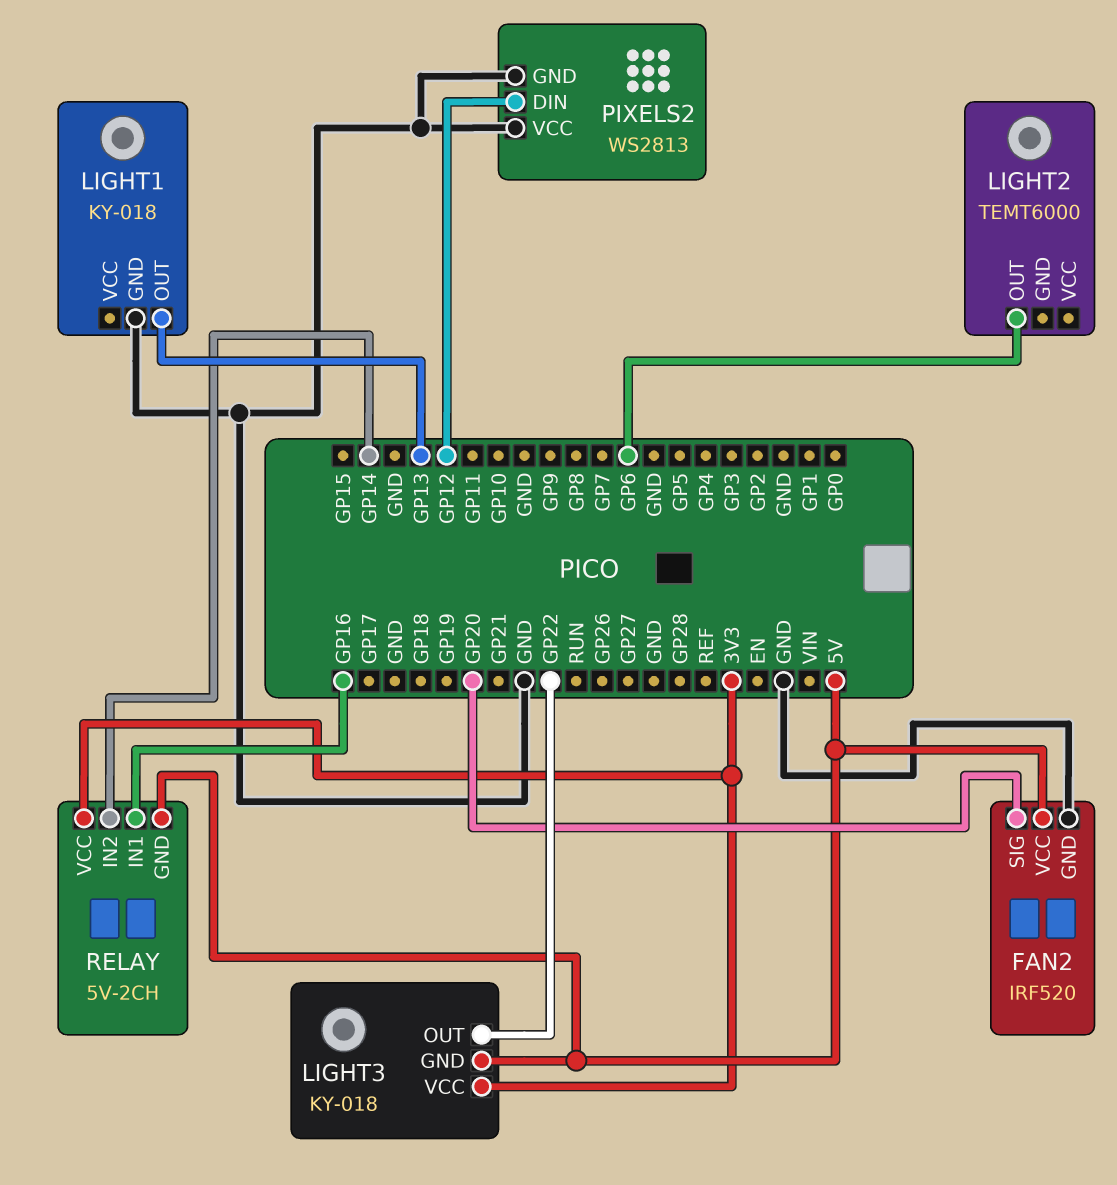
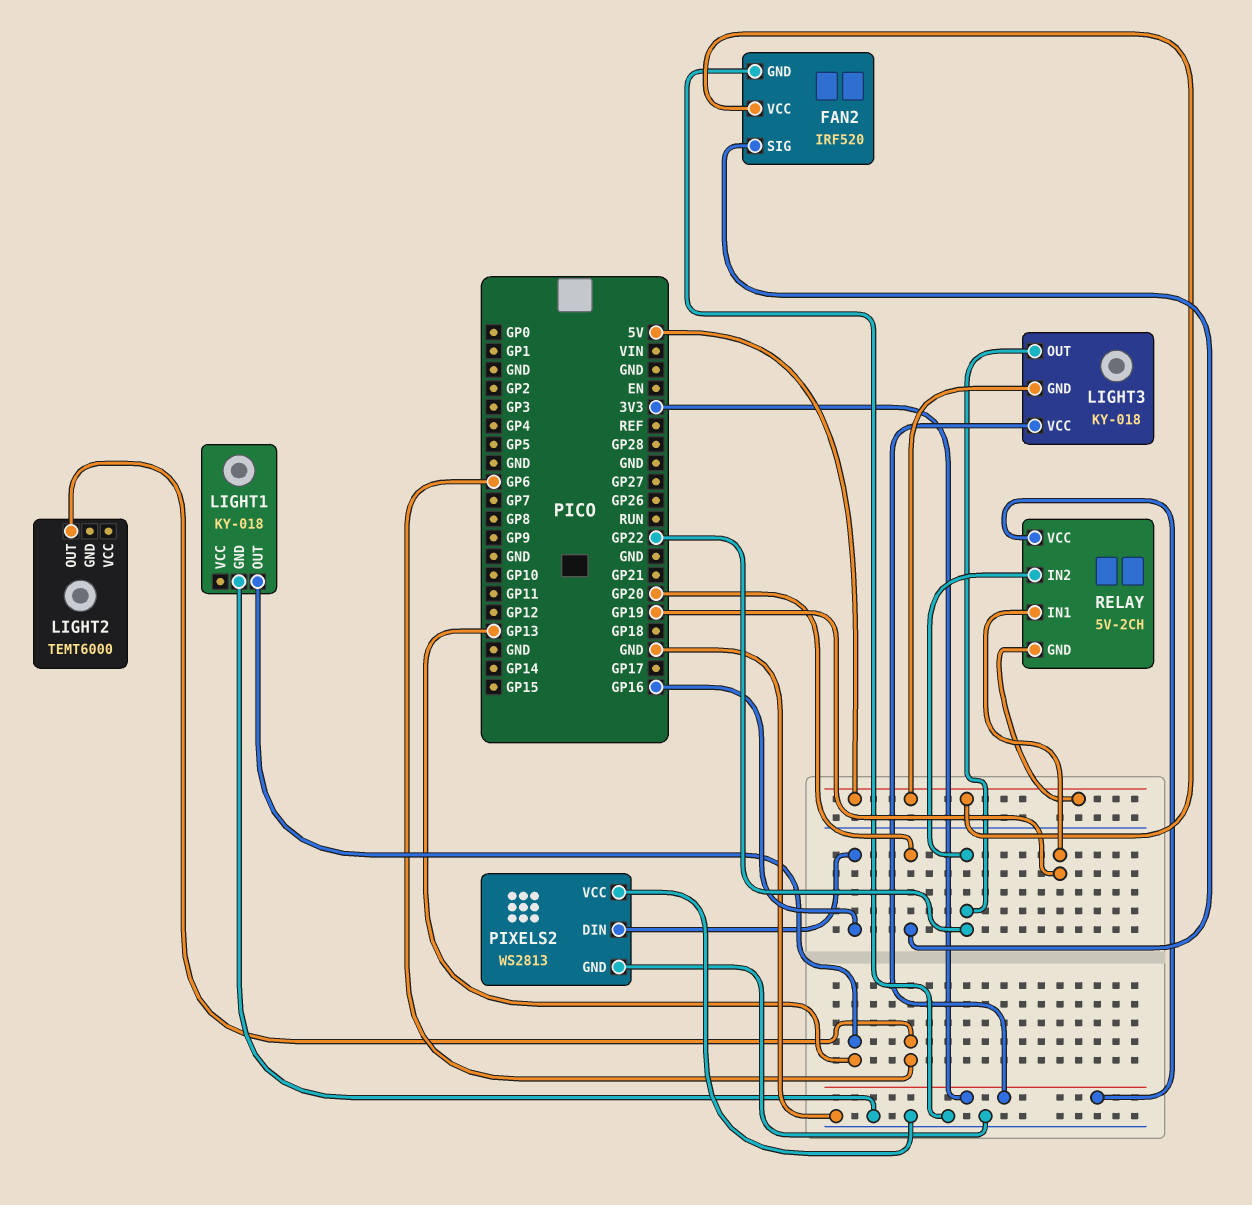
PIXELS2 pin DIN: GP12 -> GP16
RELAY pin IN1: GP16 -> GP19
RELAY pin IN2: GP14 -> GP22

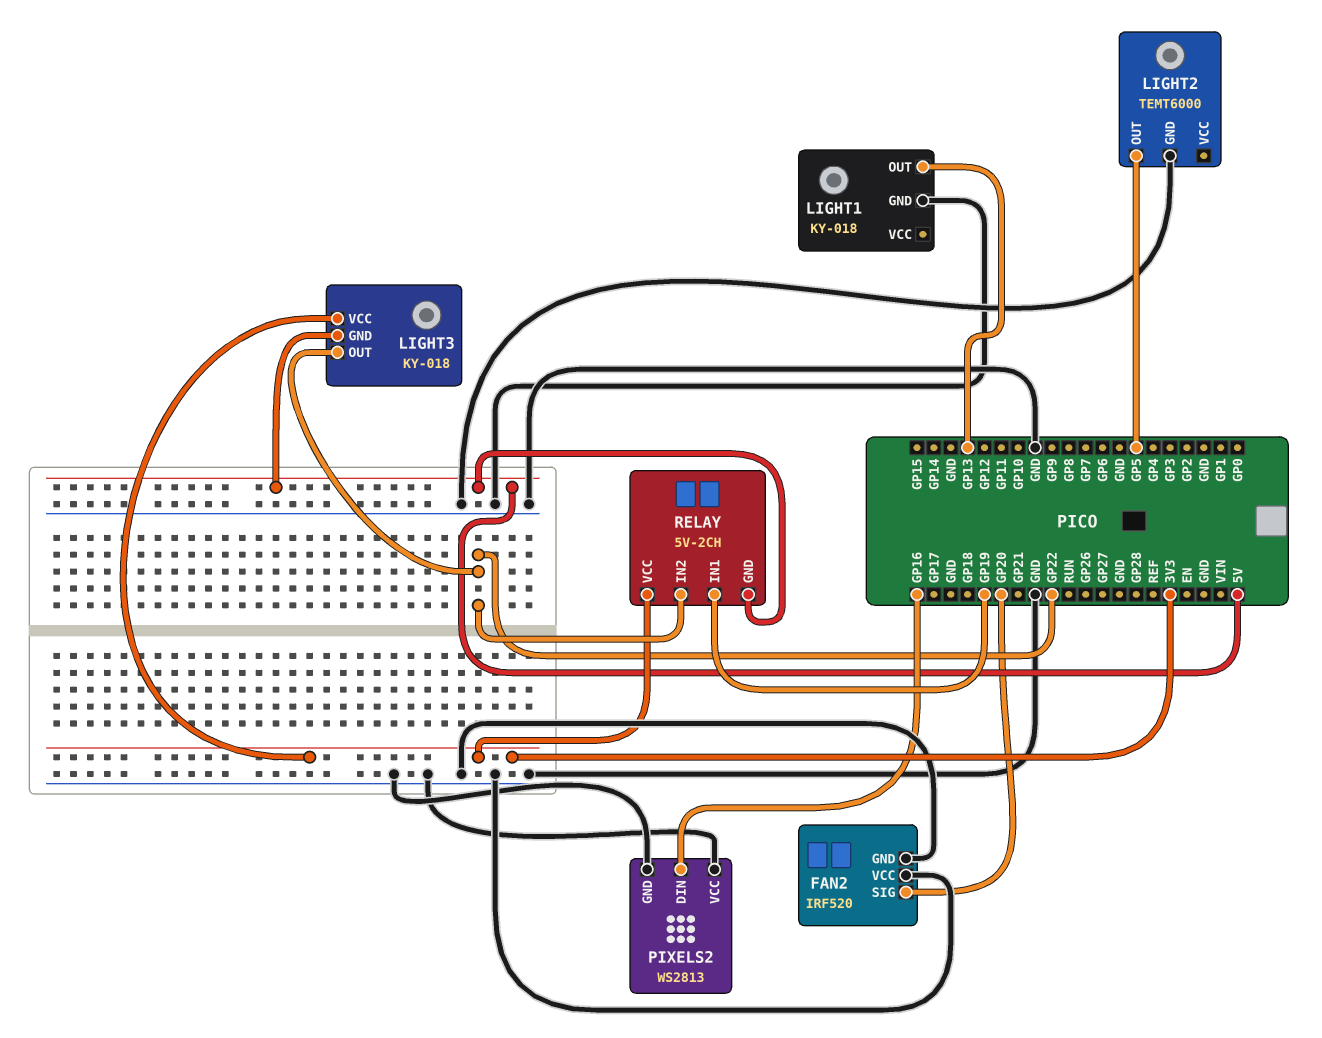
FAN2 pin VCC: 5V -> GND
LIGHT2 pin GND: none -> GND
LIGHT2 pin OUT: GP6 -> GP5

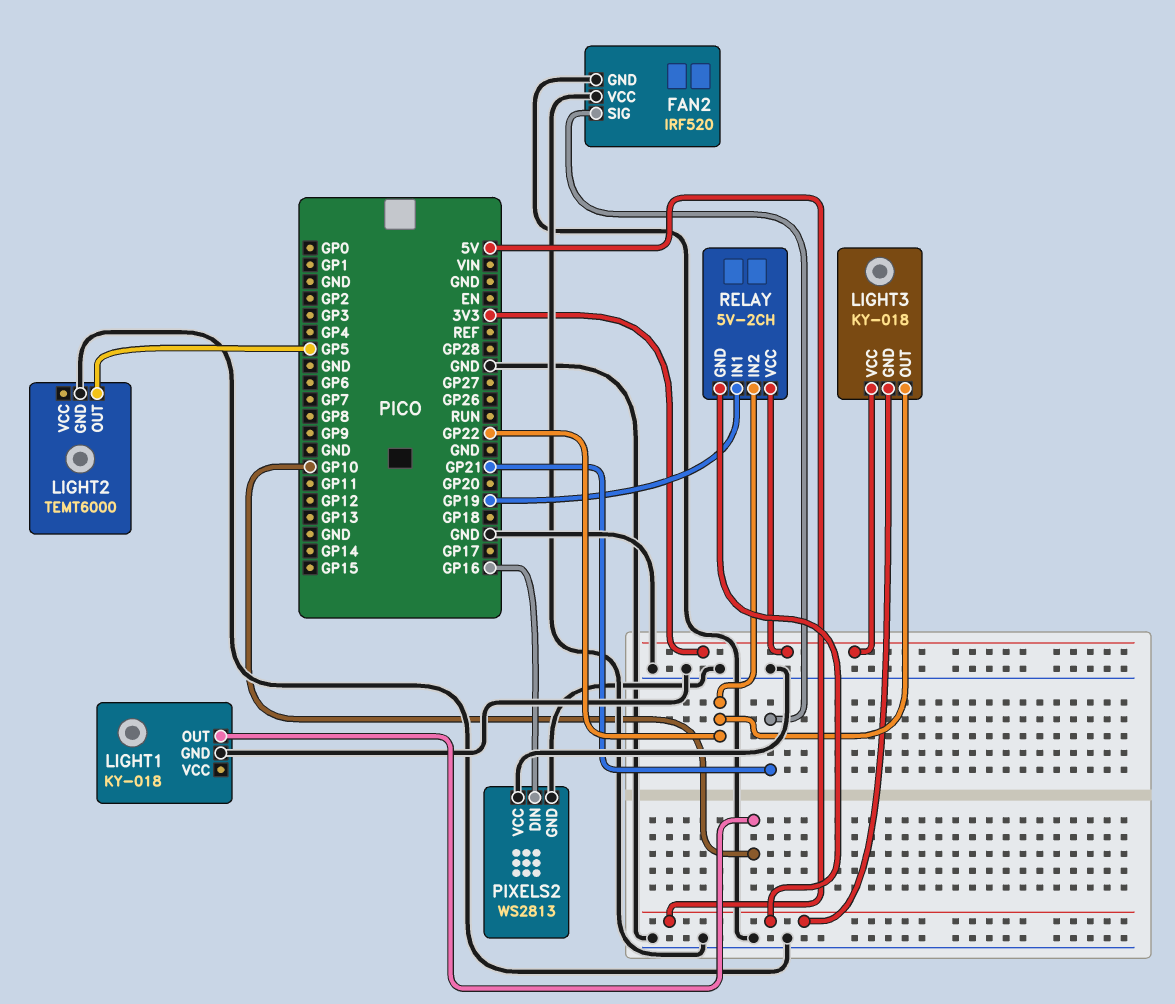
FAN2 pin SIG: GP20 -> GP21
LIGHT1 pin OUT: GP13 -> GP10

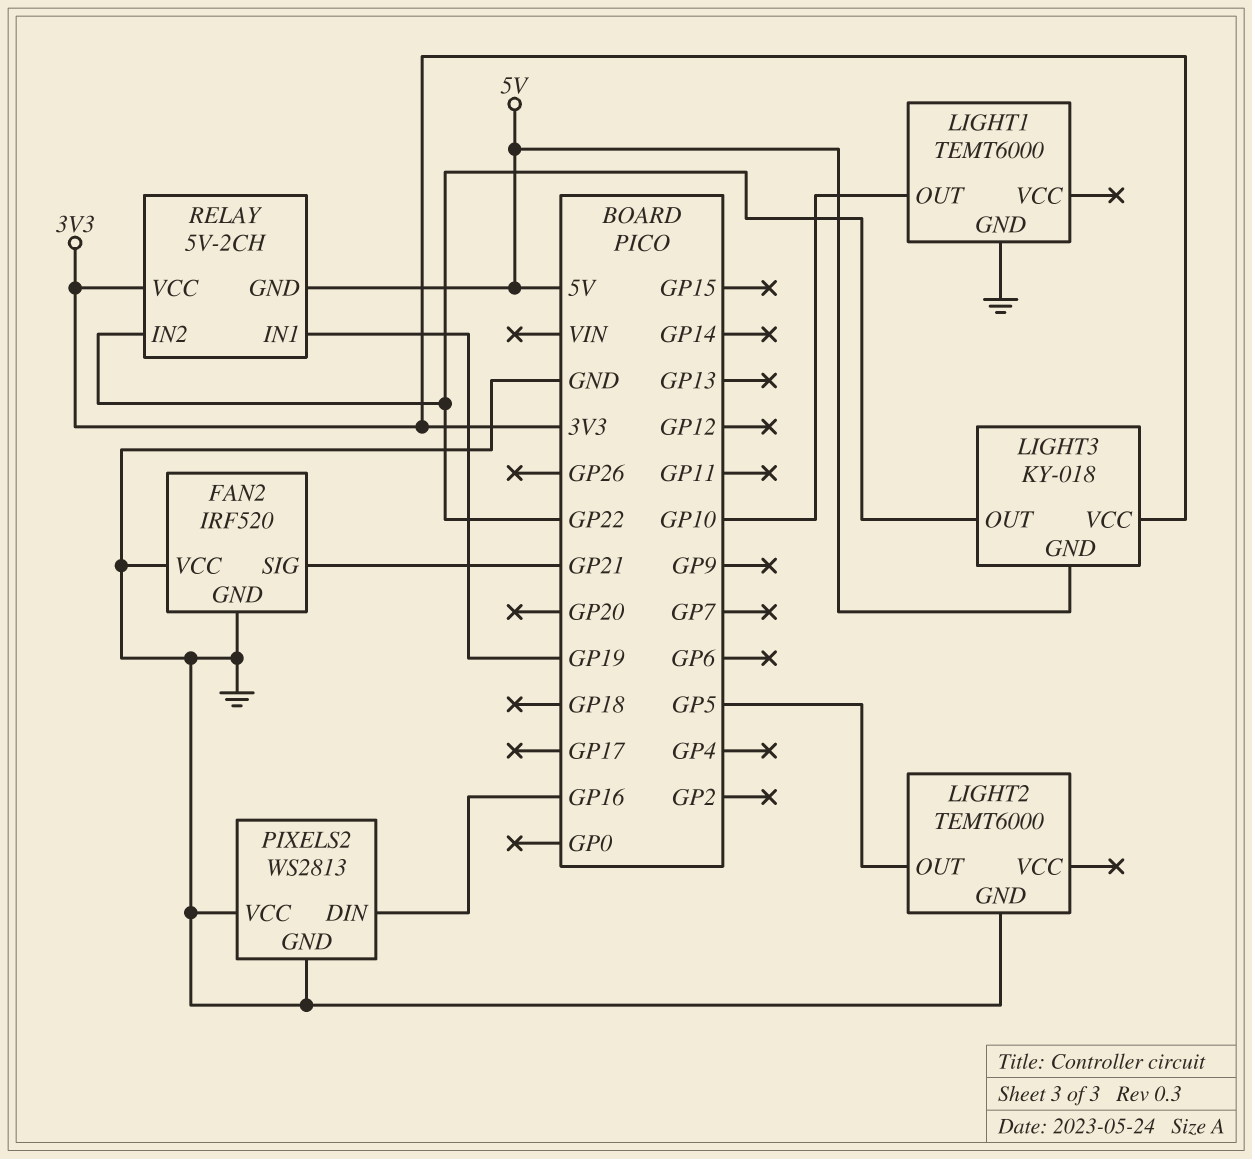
LIGHT1: KY-018 -> TEMT6000

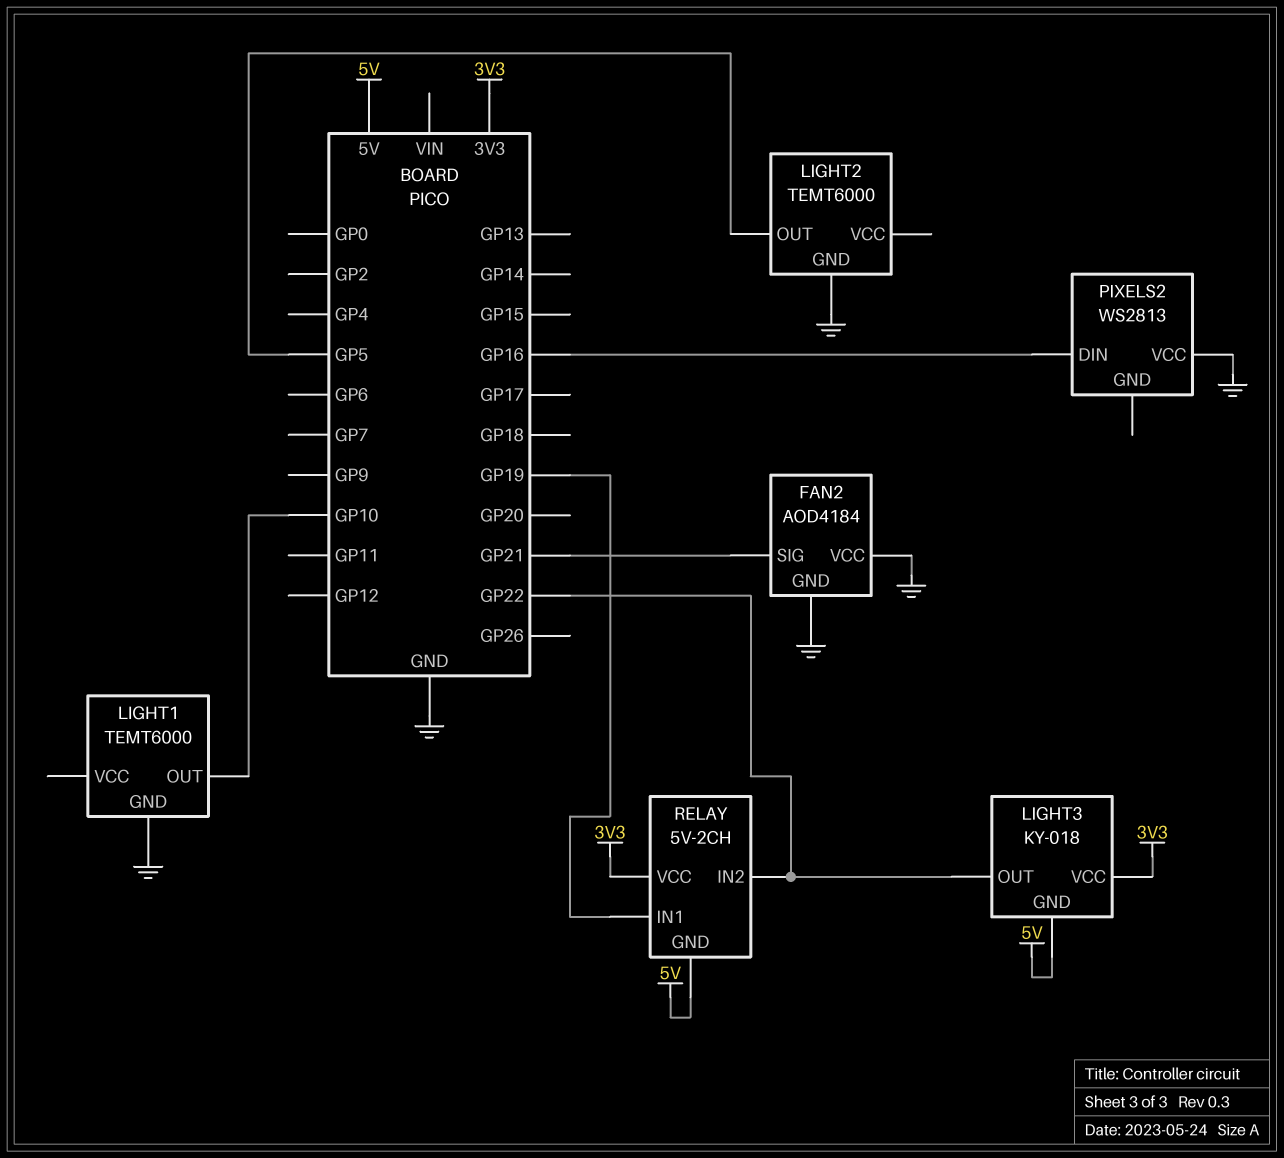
FAN2: IRF520 -> AOD4184
PIXELS2 pin GND: GND -> none

